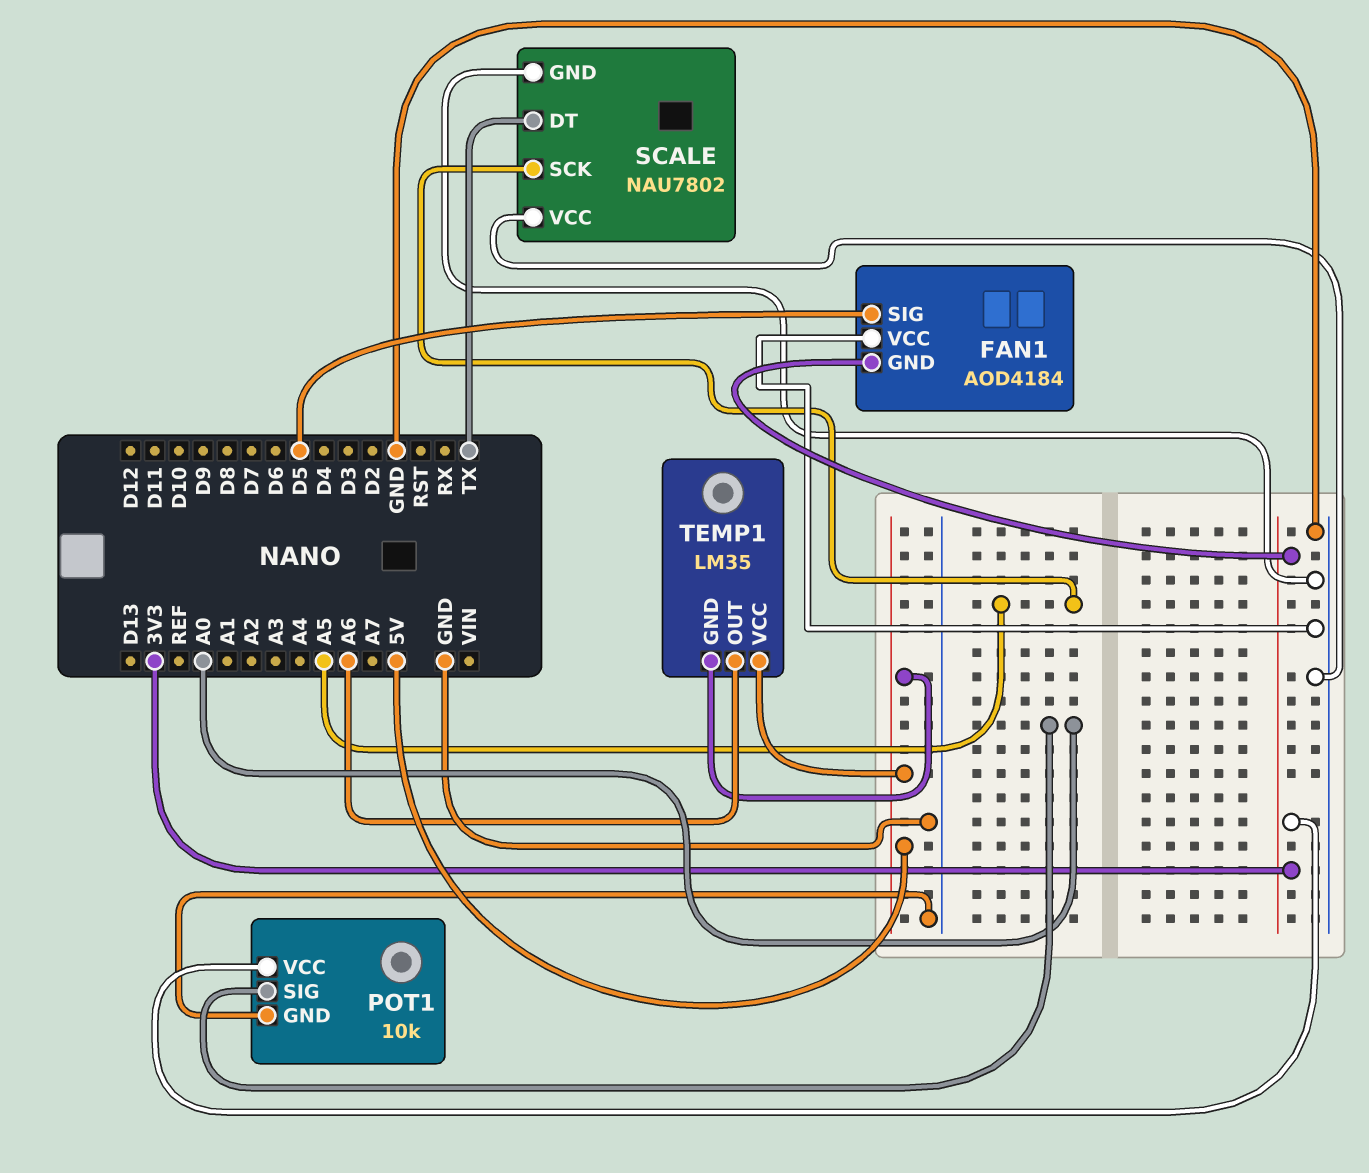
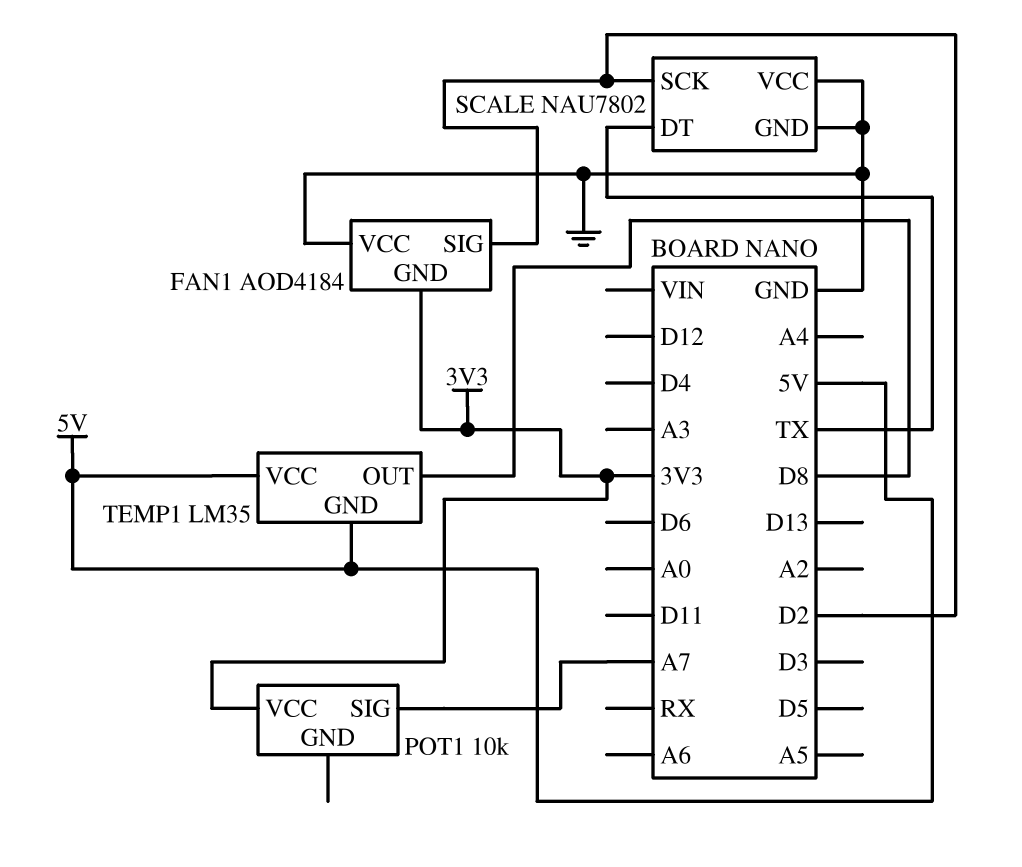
FAN1 pin SIG: D5 -> D2
POT1 pin GND: GND -> none
POT1 pin SIG: A0 -> A7
SCALE pin SCK: A5 -> D2
TEMP1 pin OUT: A6 -> D8

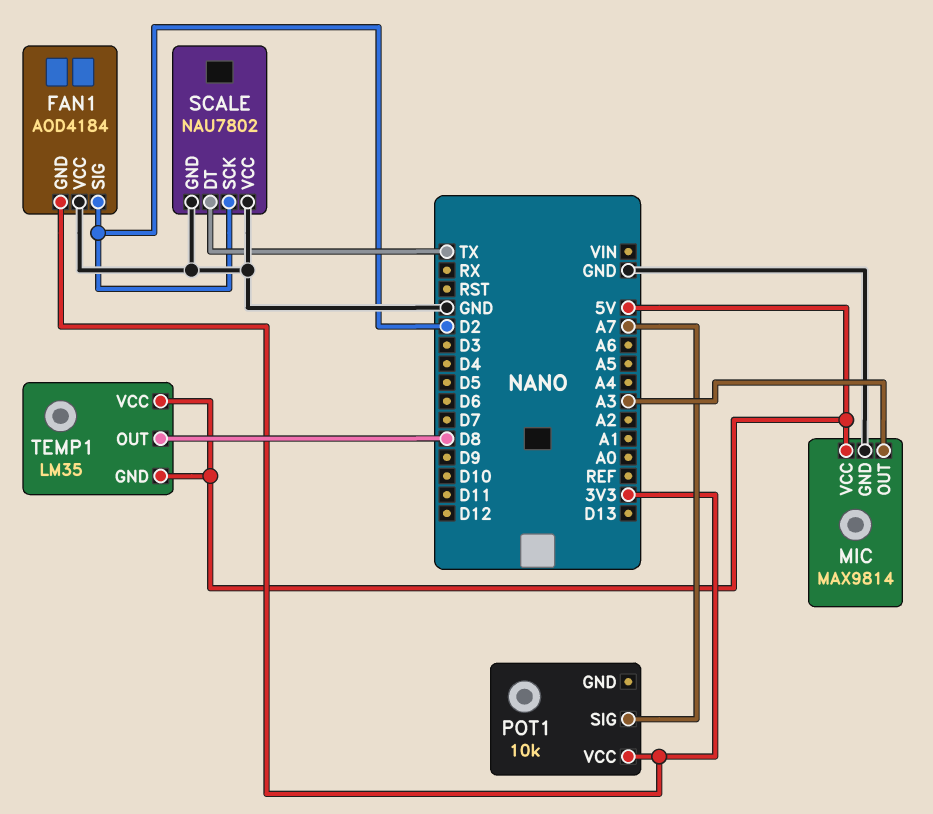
MIC: none -> MAX9814
MIC pin GND: none -> GND
MIC pin OUT: none -> A3
MIC pin VCC: none -> 5V

